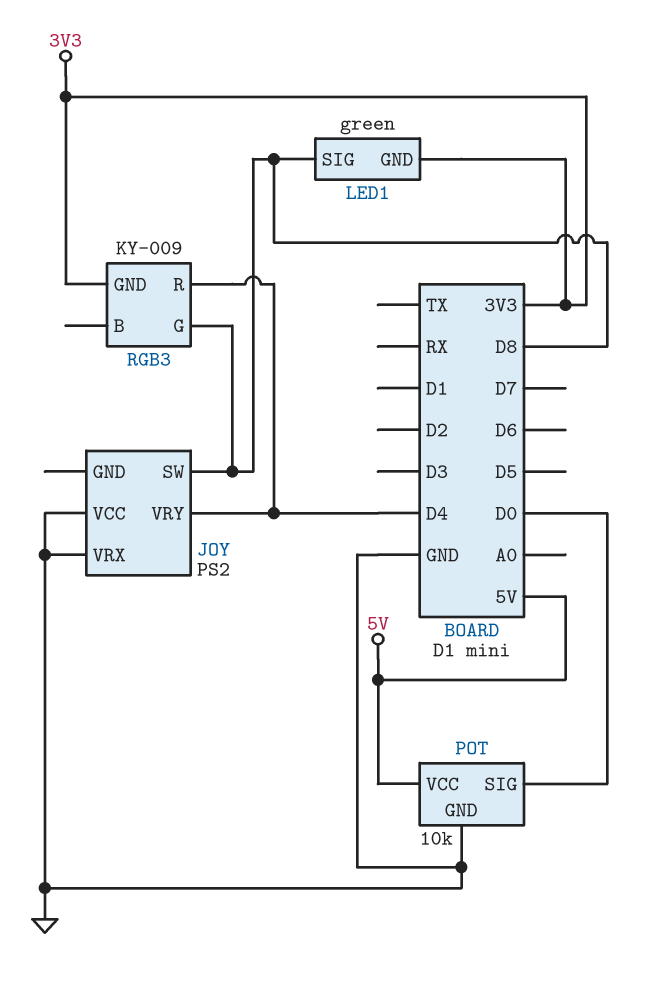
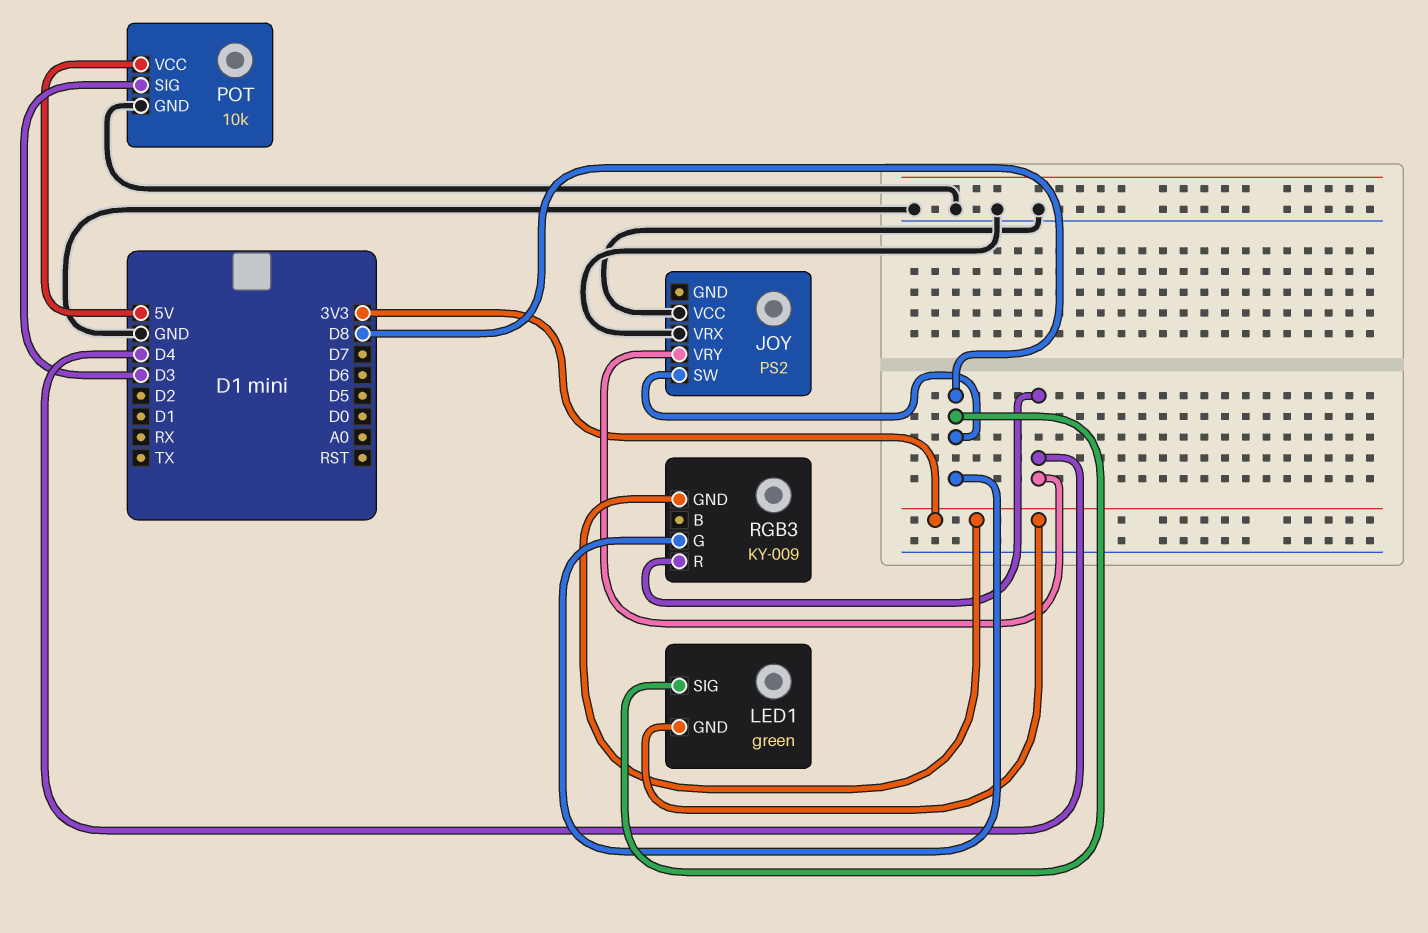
POT pin SIG: D0 -> D3

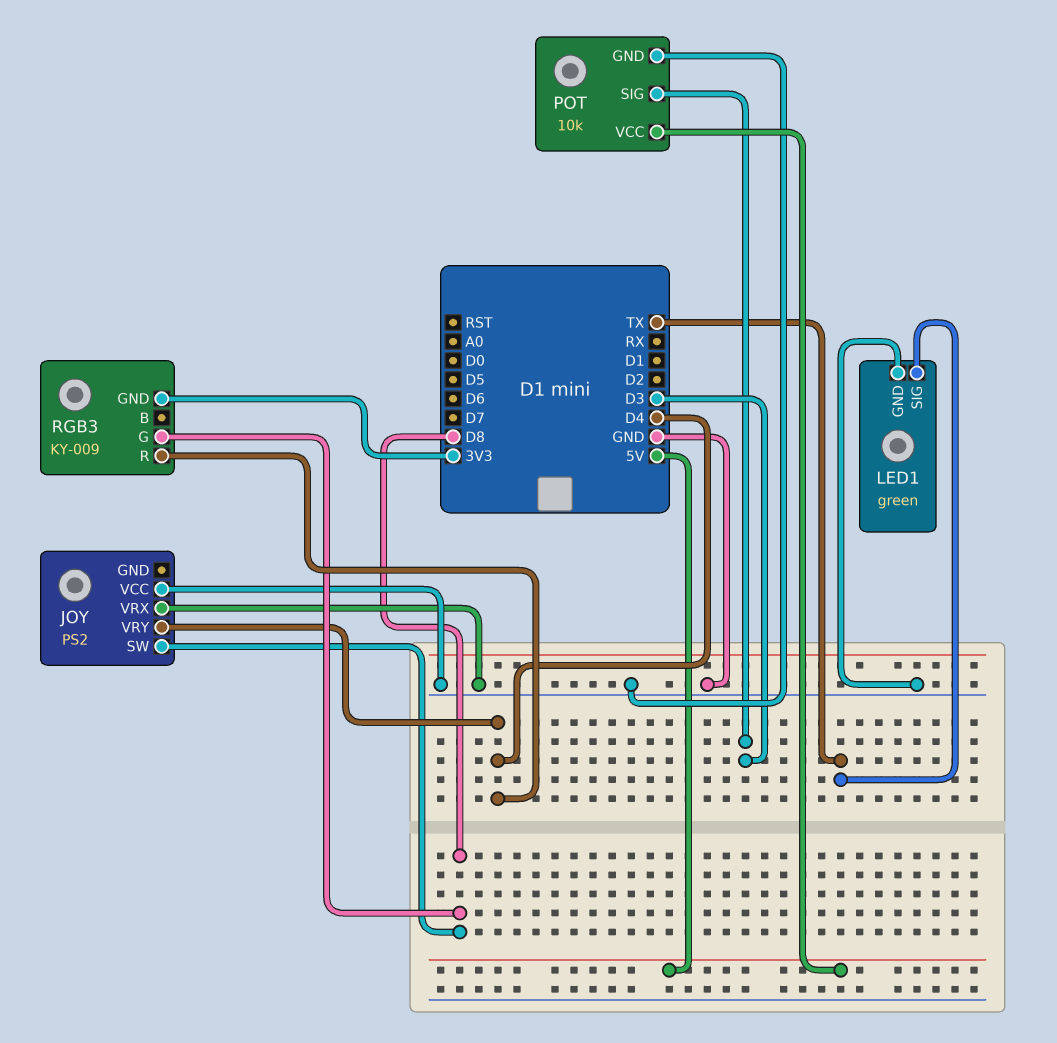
LED1 pin GND: 3V3 -> GND
LED1 pin SIG: D8 -> TX

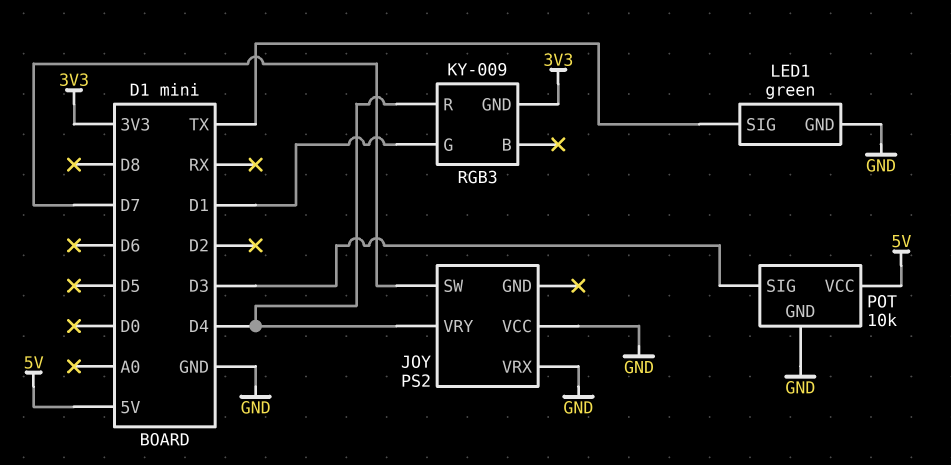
JOY pin SW: D8 -> D7
RGB3 pin G: D8 -> D1

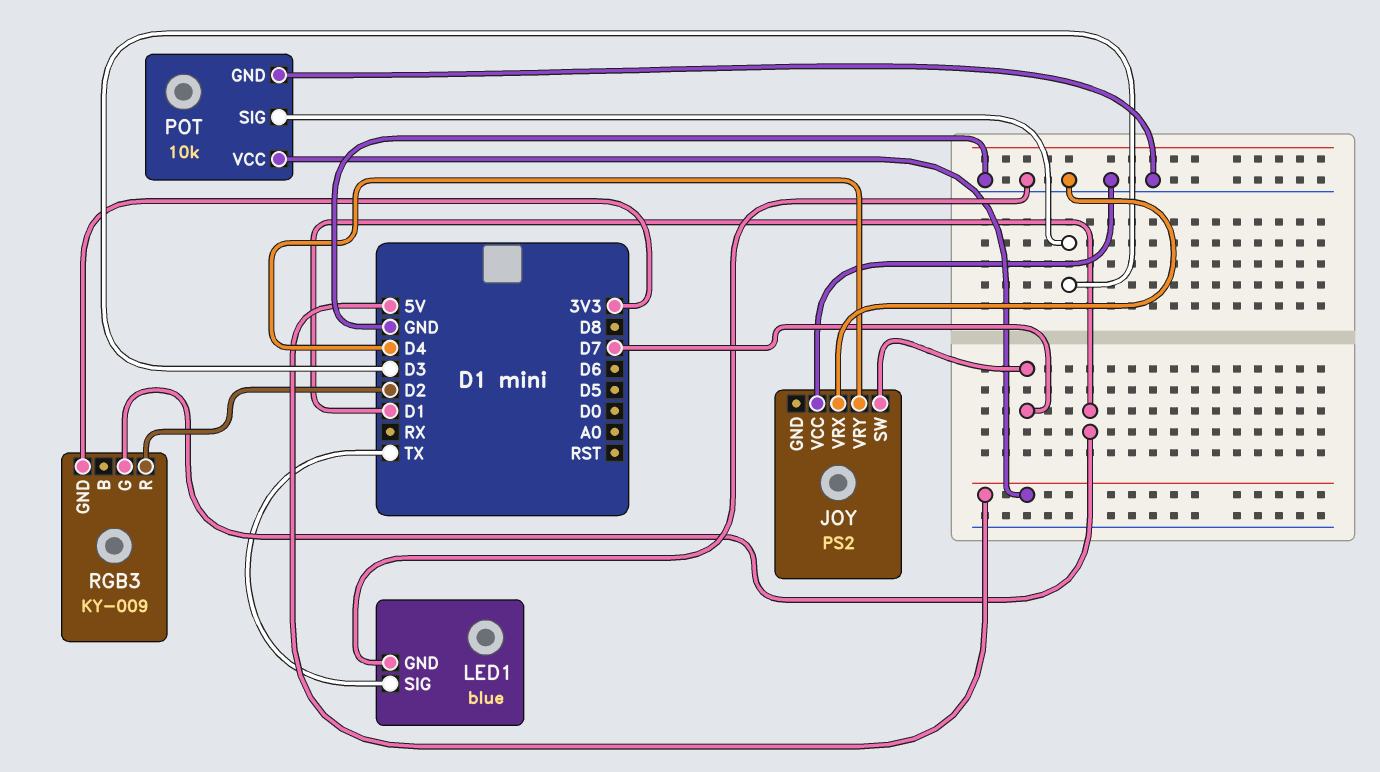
LED1: green -> blue
RGB3 pin R: D4 -> D2

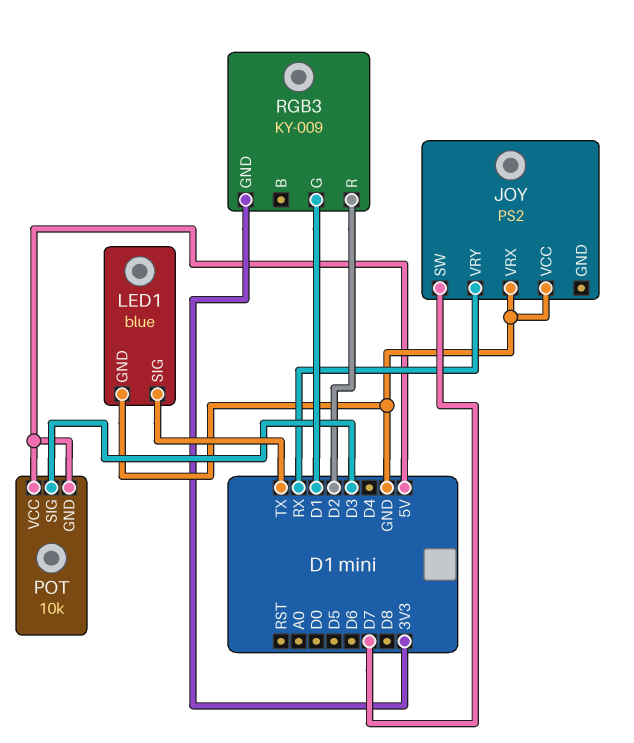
JOY pin VRY: D4 -> RX
POT pin GND: GND -> 5V

